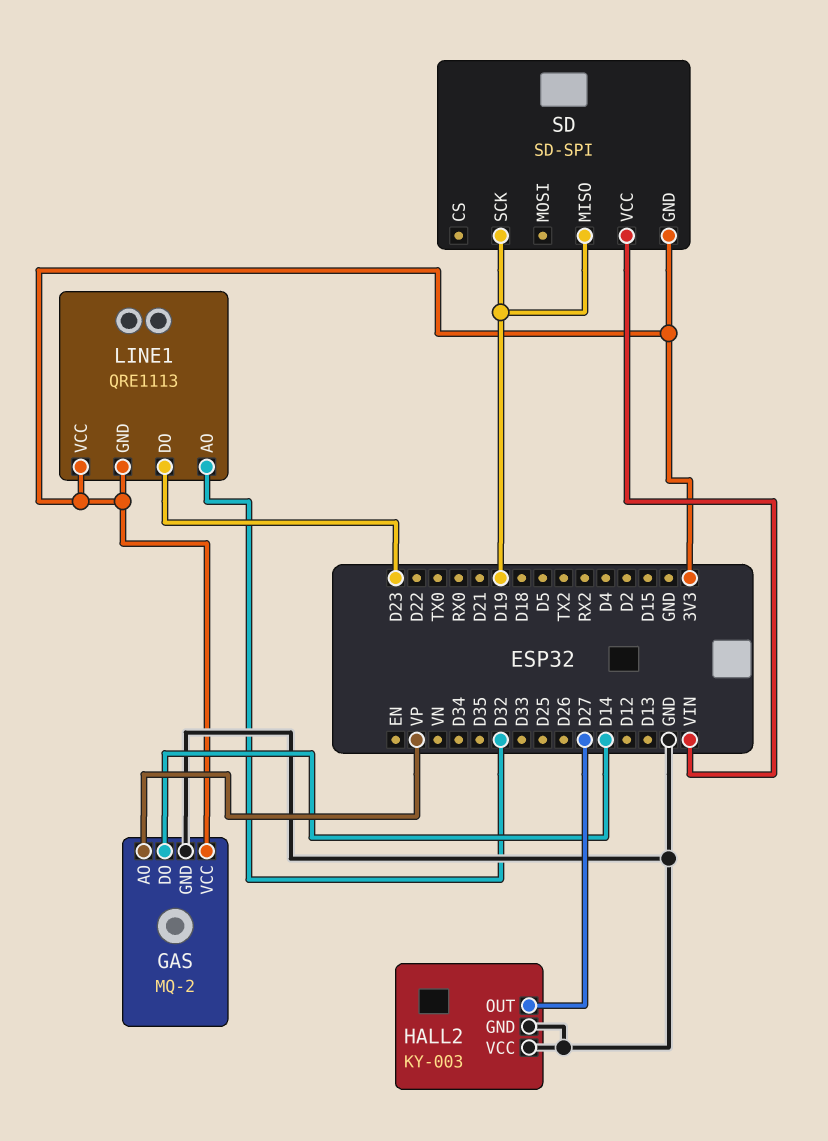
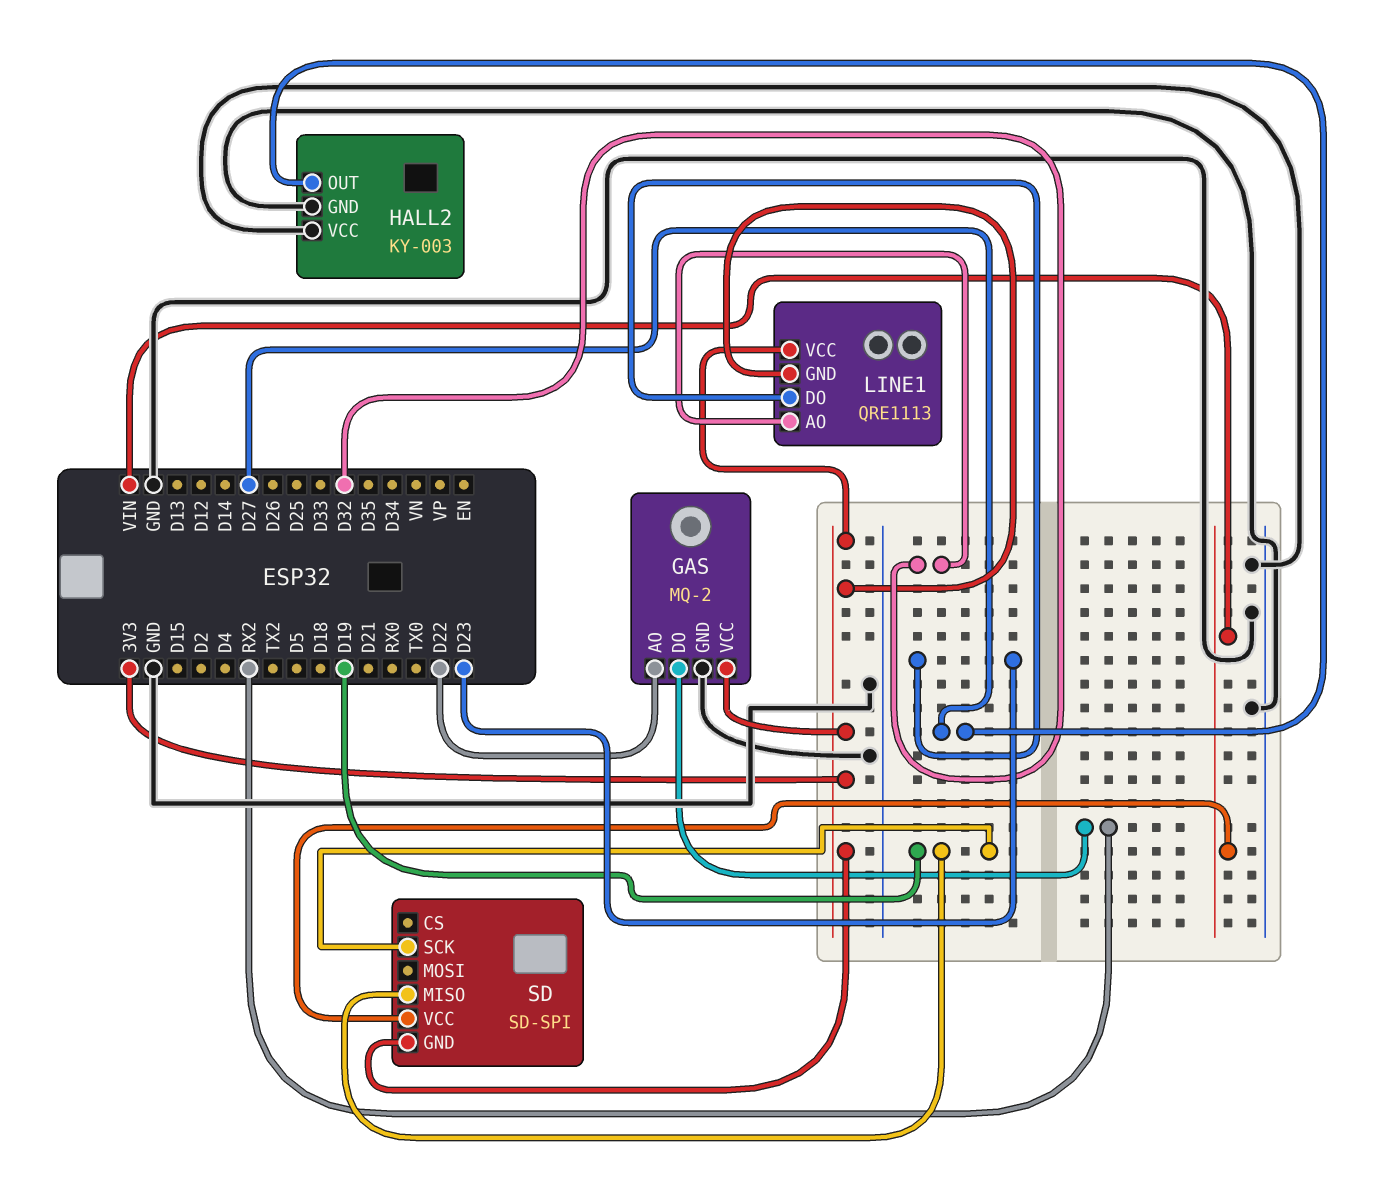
GAS pin AO: VP -> D22
GAS pin DO: D14 -> RX2

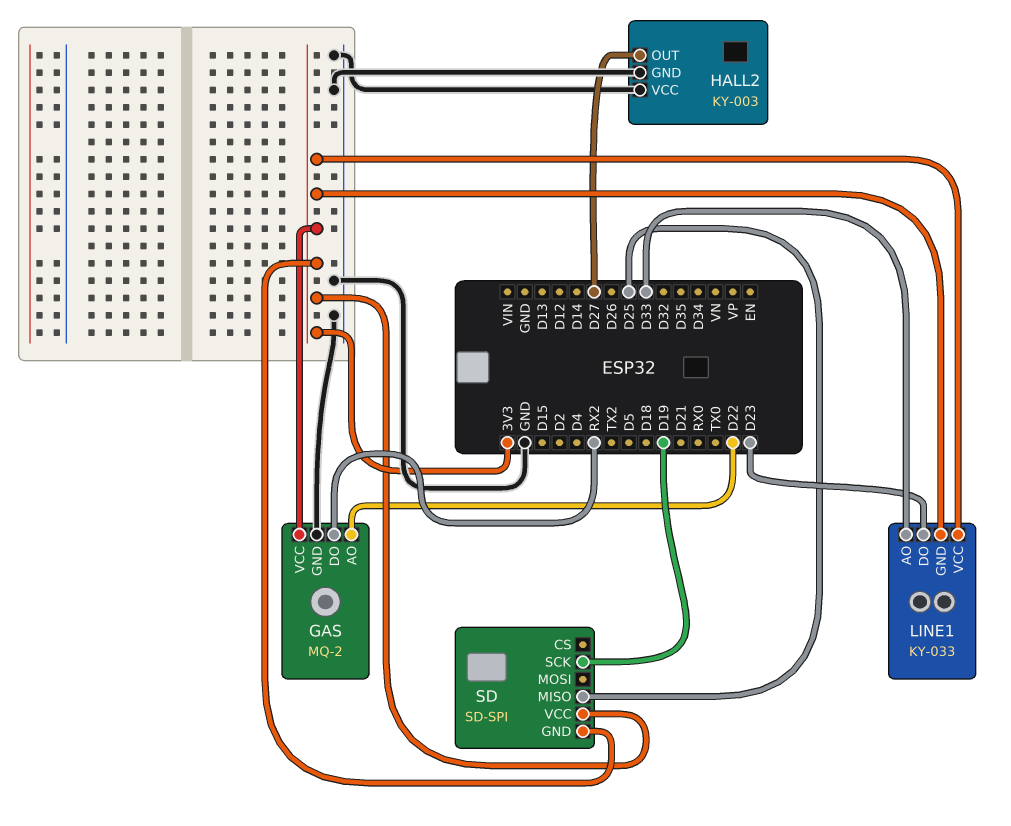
LINE1: QRE1113 -> KY-033
LINE1 pin AO: D32 -> D33
SD pin MISO: D19 -> D25
SD pin VCC: VIN -> 3V3

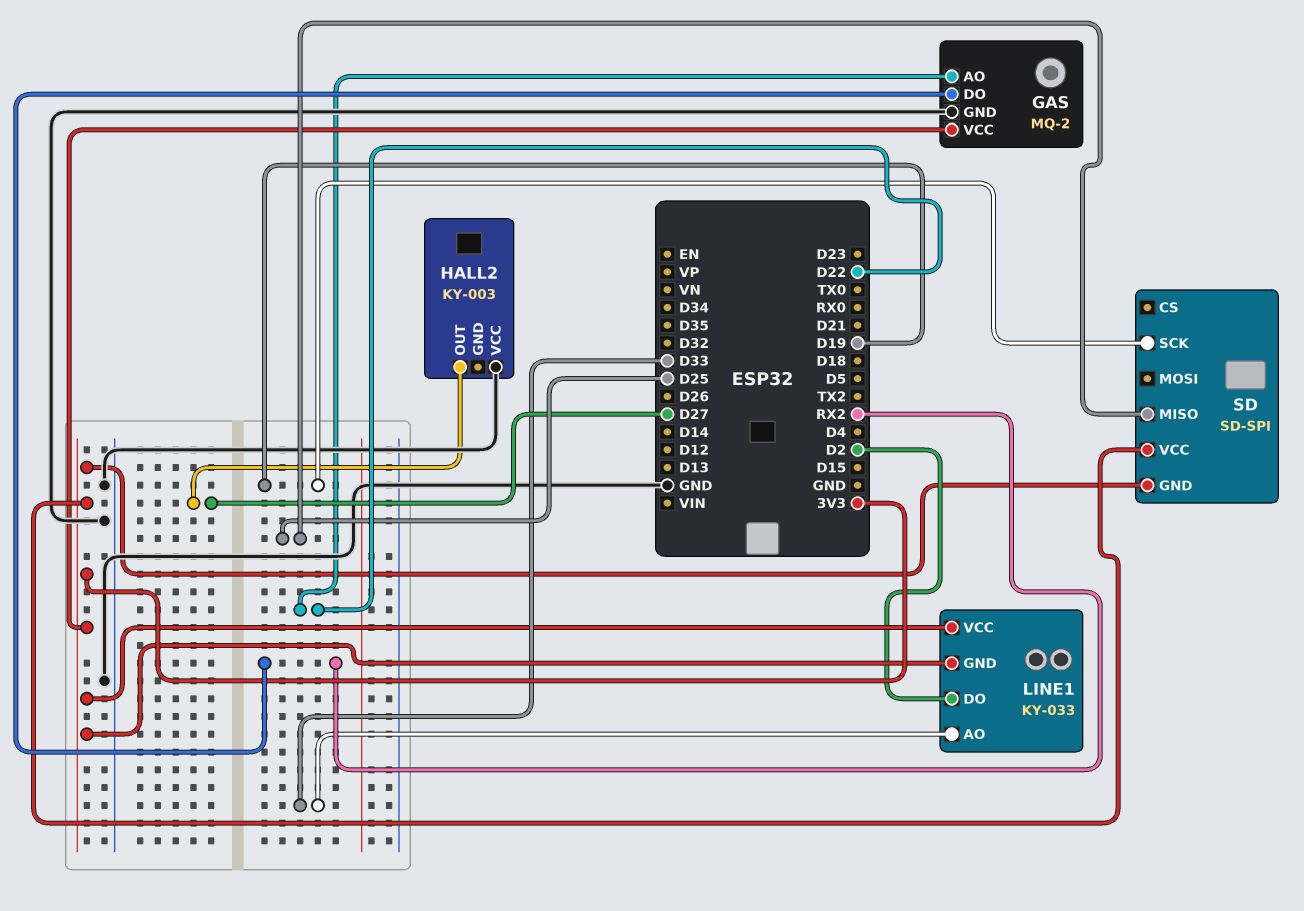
HALL2 pin GND: GND -> none
LINE1 pin DO: D23 -> D2

